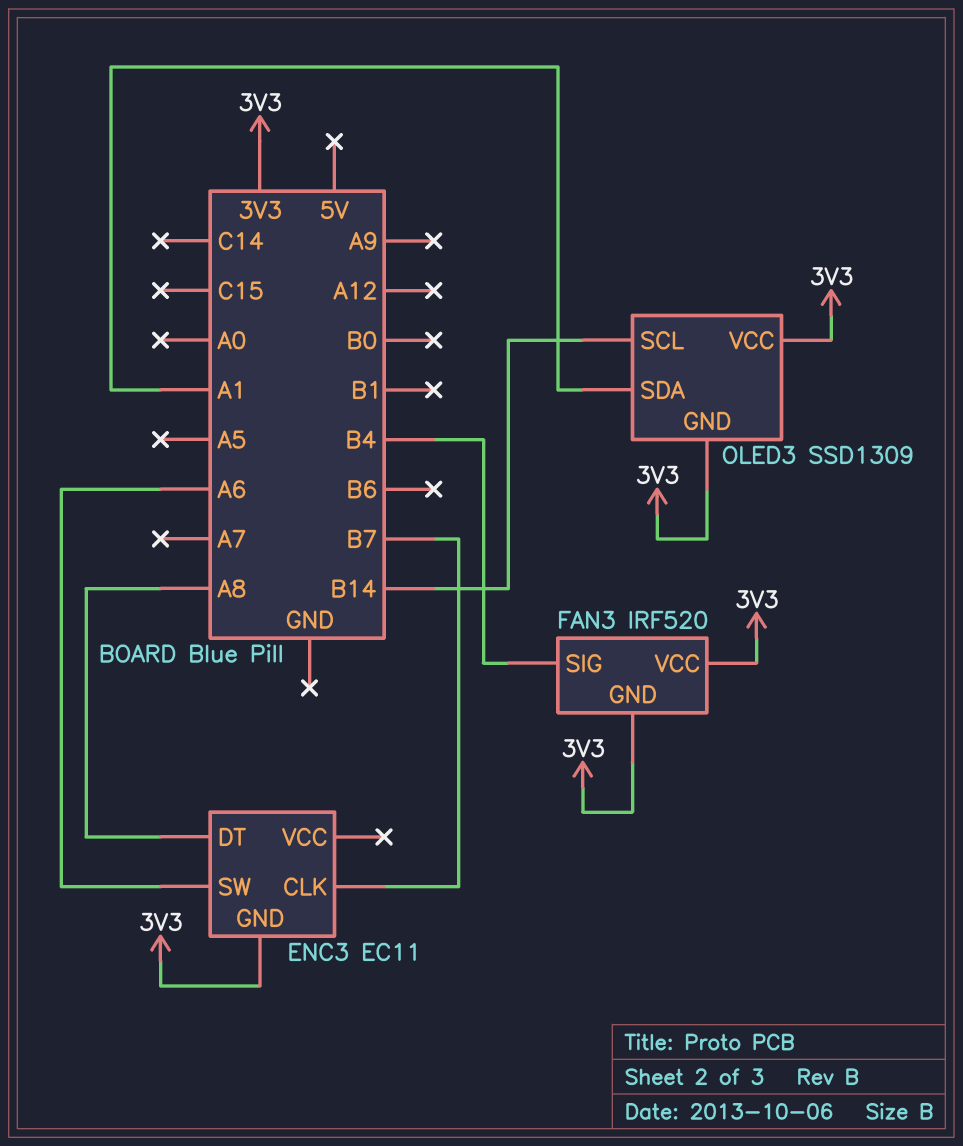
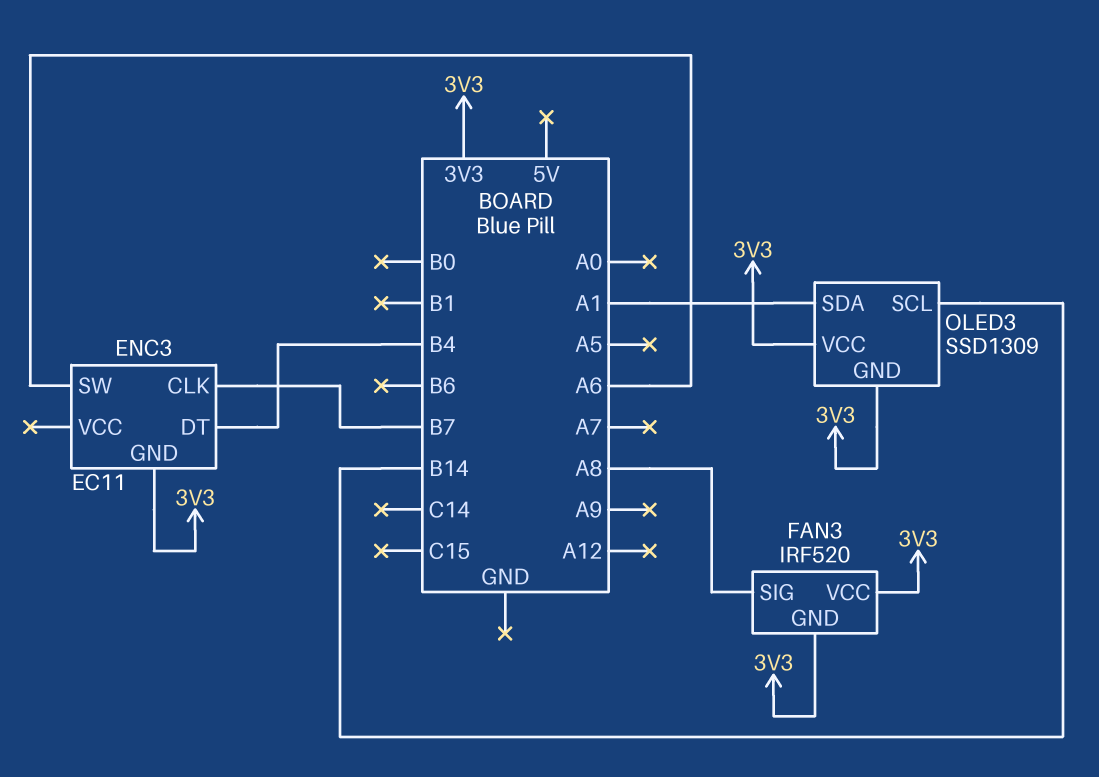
ENC3 pin DT: A8 -> B4
FAN3 pin SIG: B4 -> A8

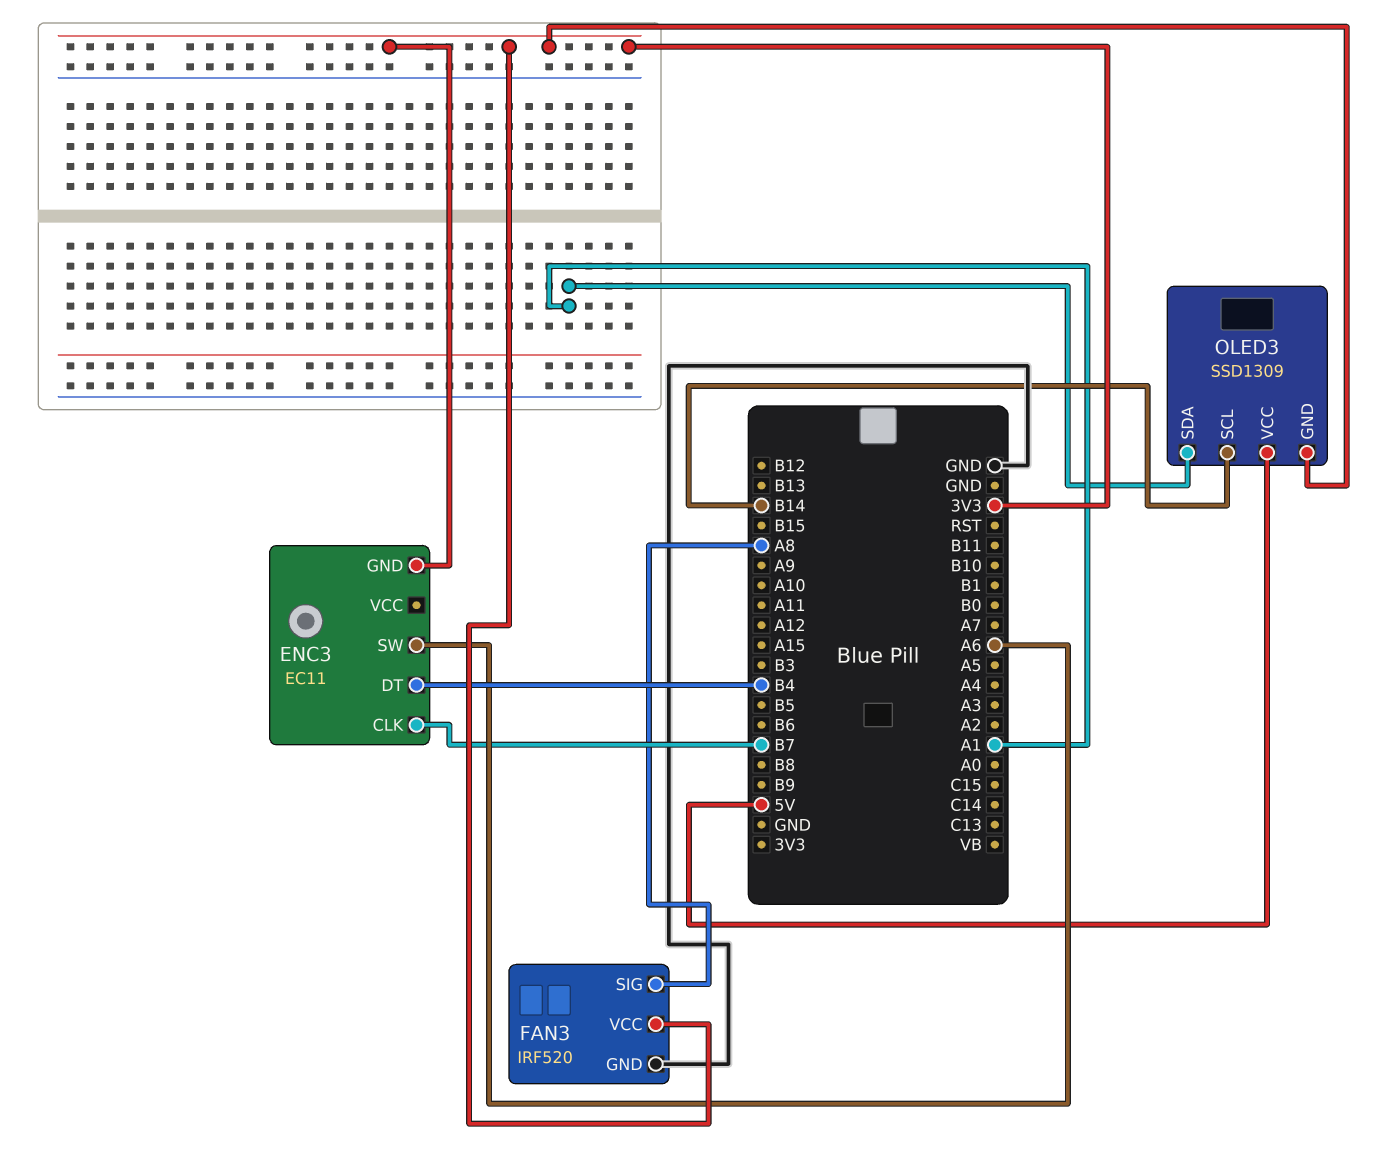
FAN3 pin GND: 3V3 -> GND
OLED3 pin VCC: 3V3 -> 5V

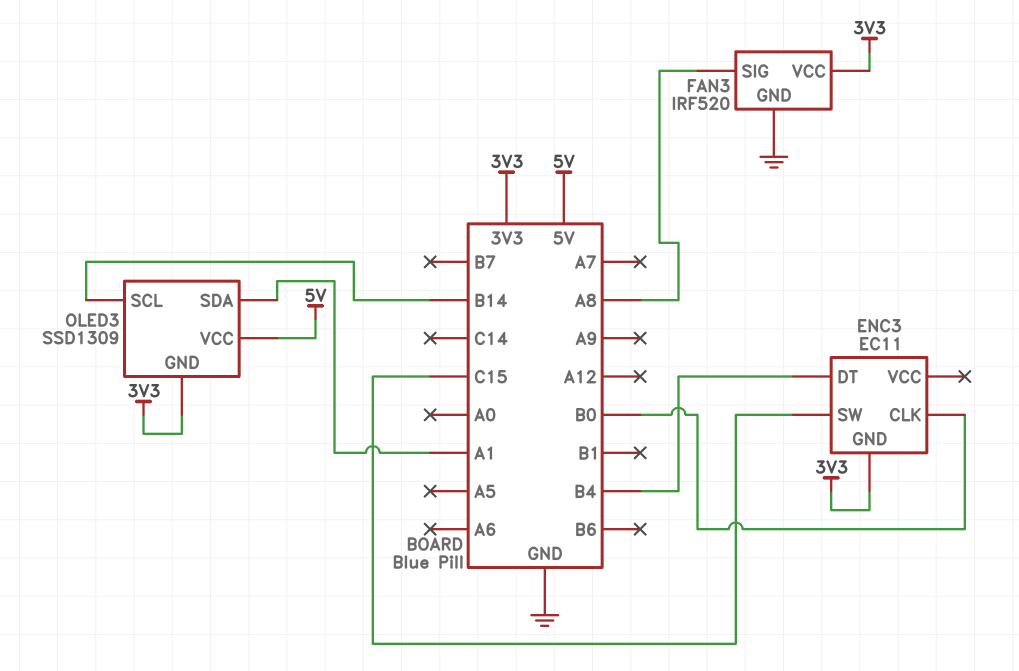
ENC3 pin CLK: B7 -> B0
ENC3 pin SW: A6 -> C15

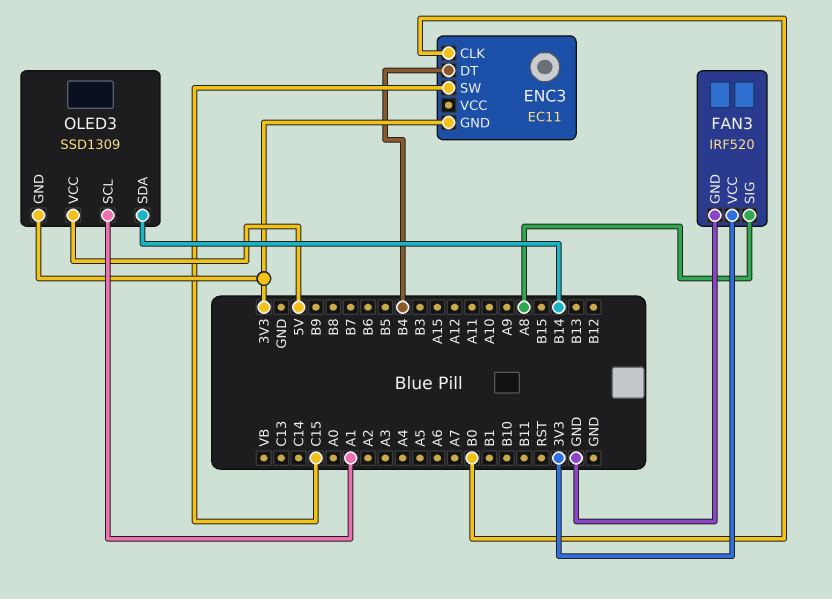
OLED3 pin SCL: B14 -> A1
OLED3 pin SDA: A1 -> B14

